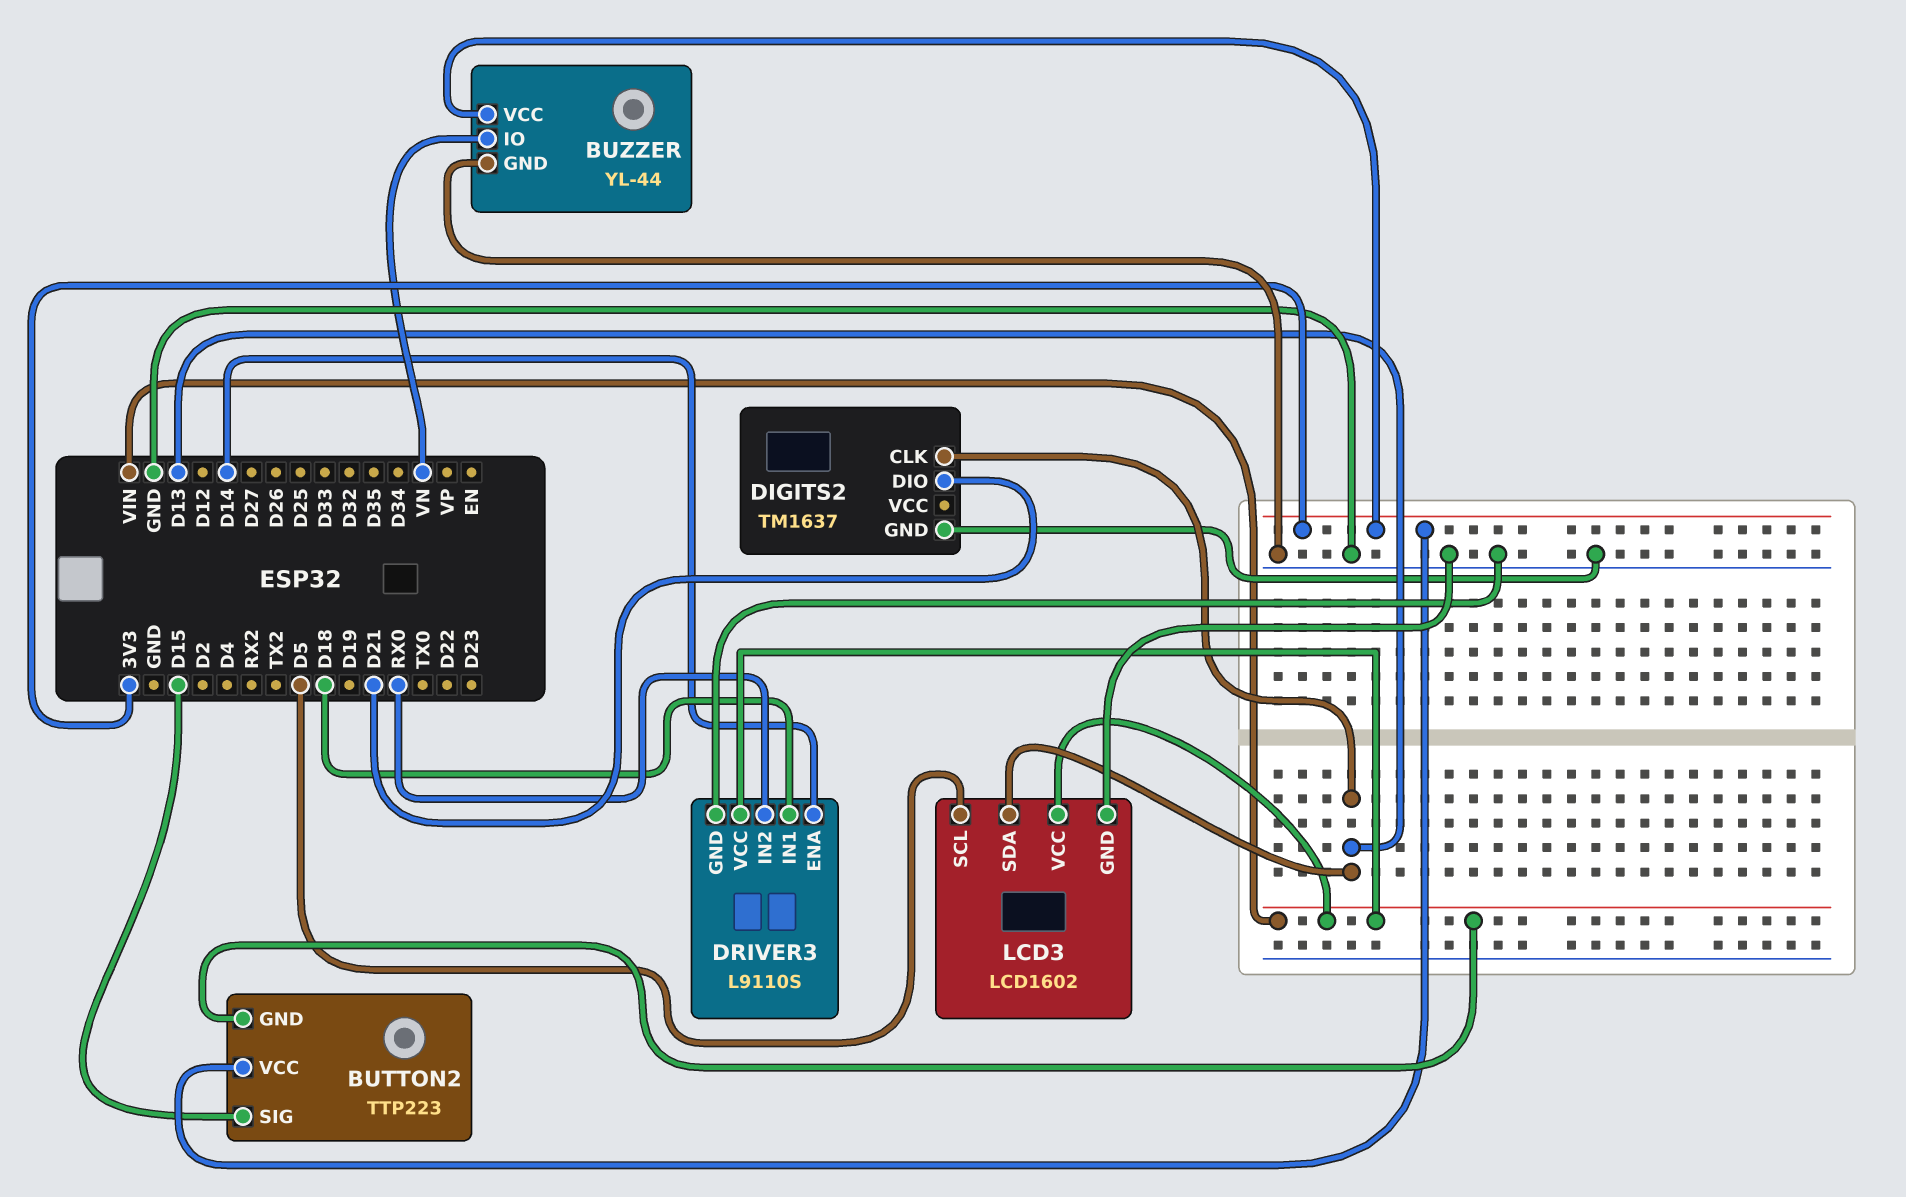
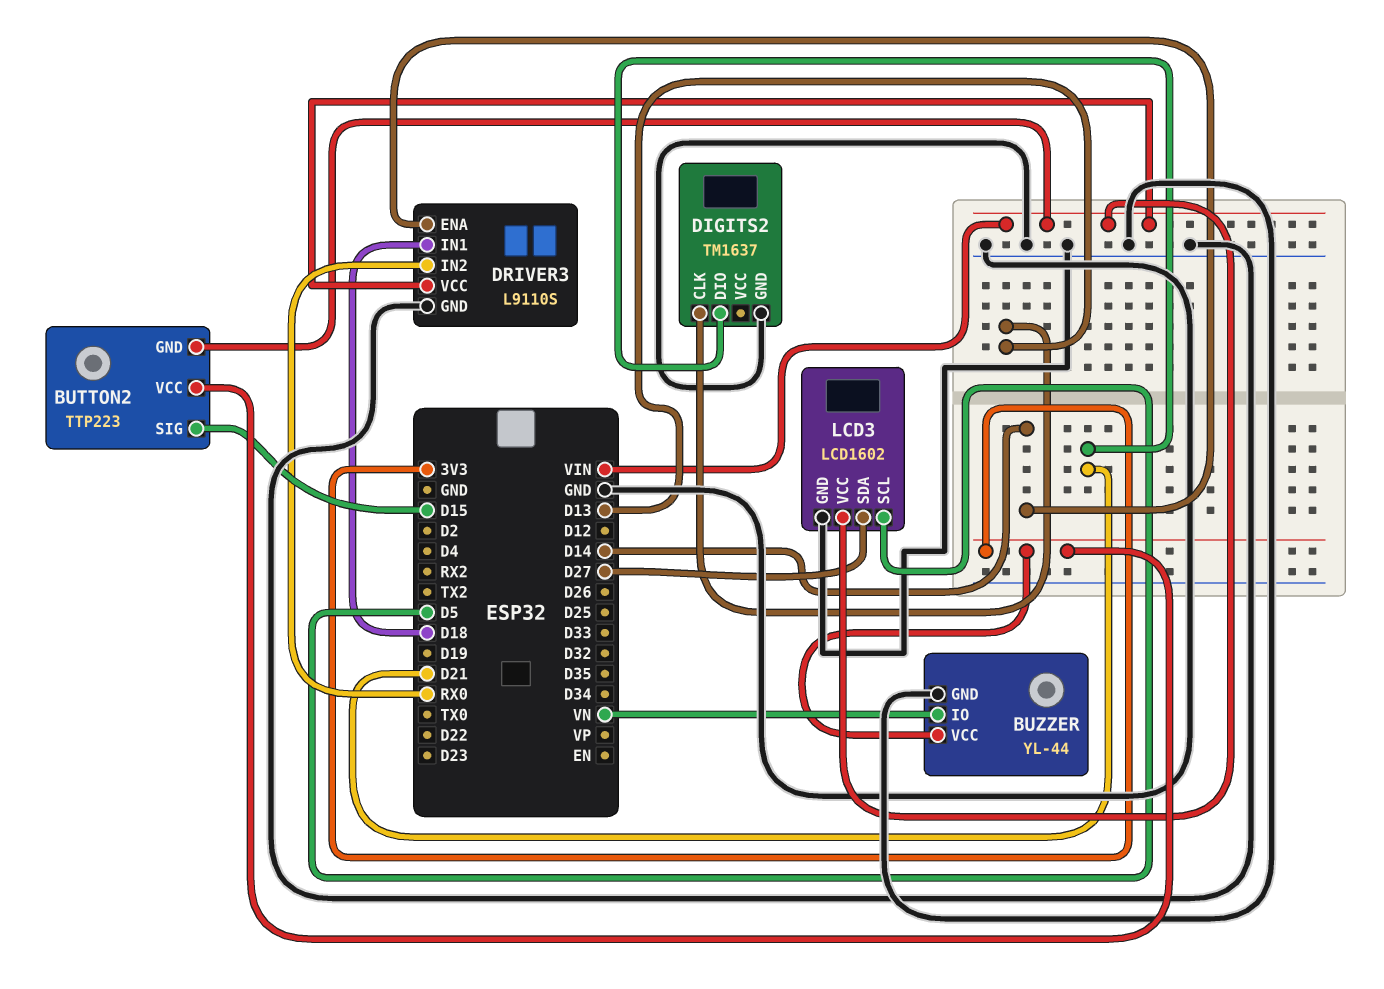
LCD3 pin SDA: D13 -> D27

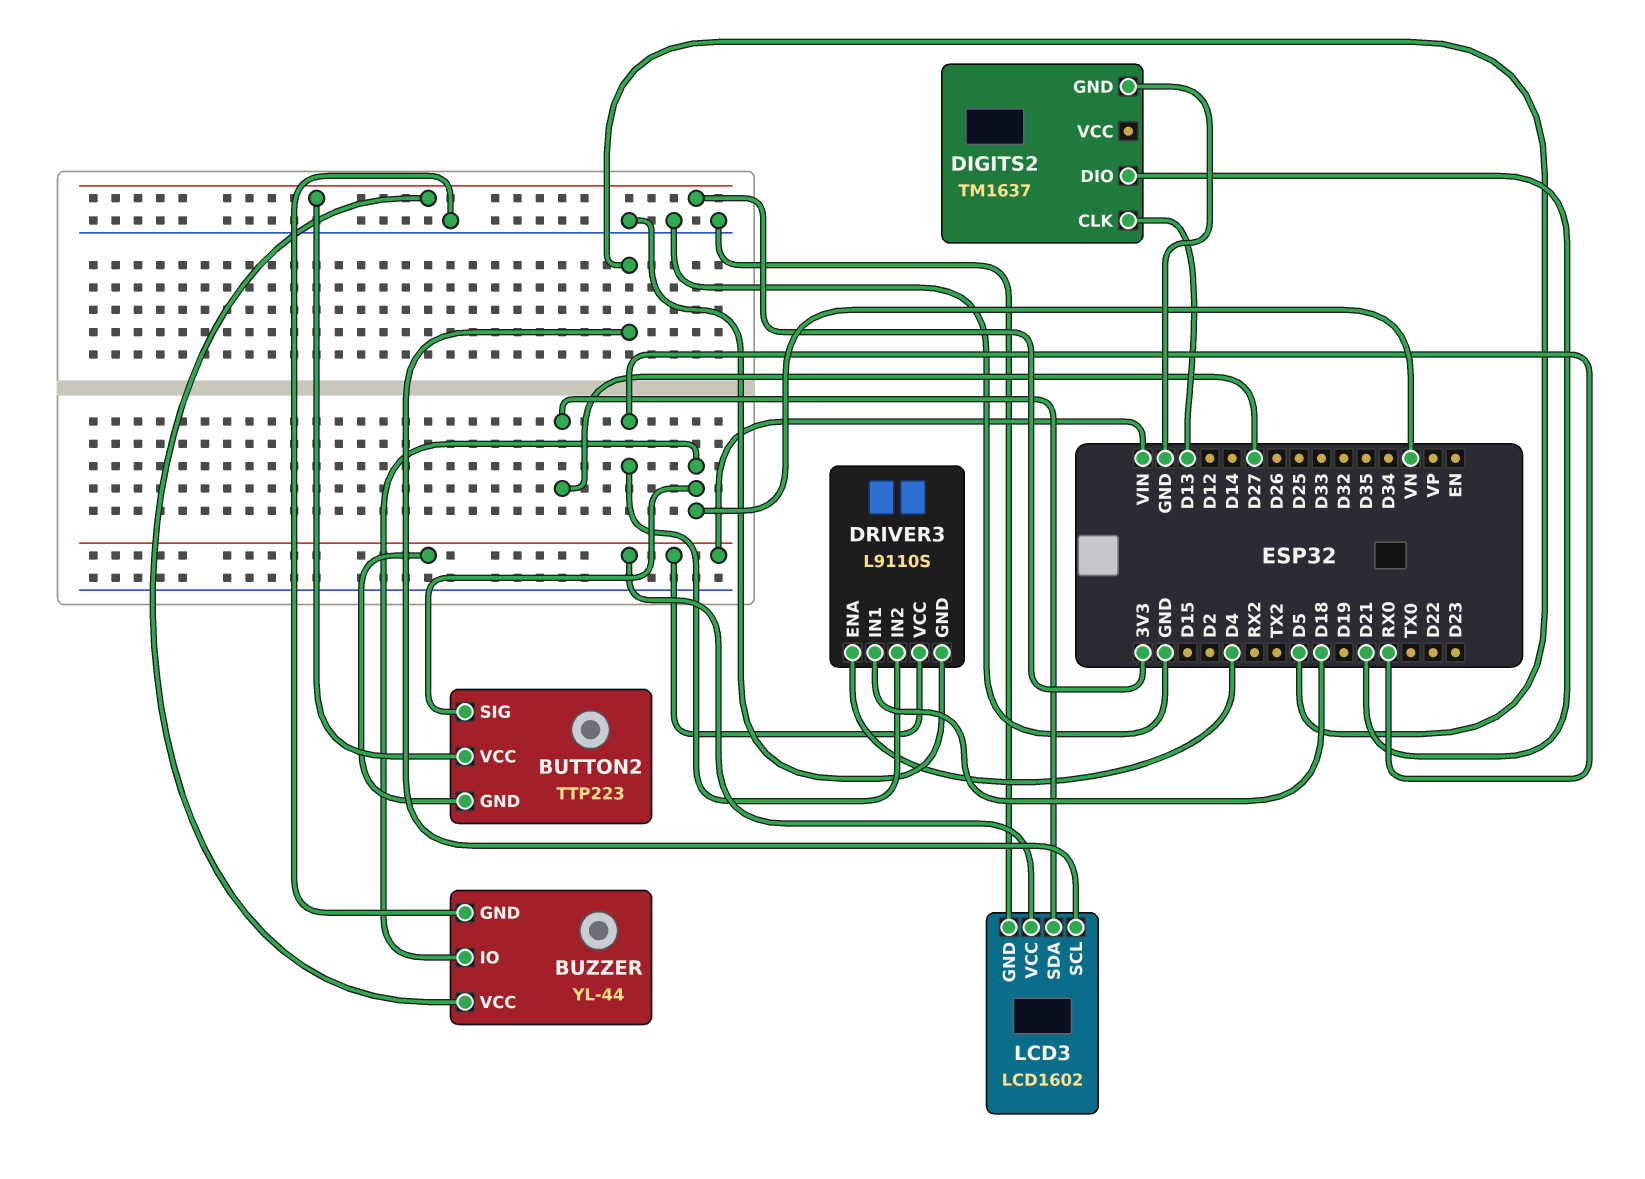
BUTTON2 pin SIG: D15 -> VN
DRIVER3 pin ENA: D14 -> D4

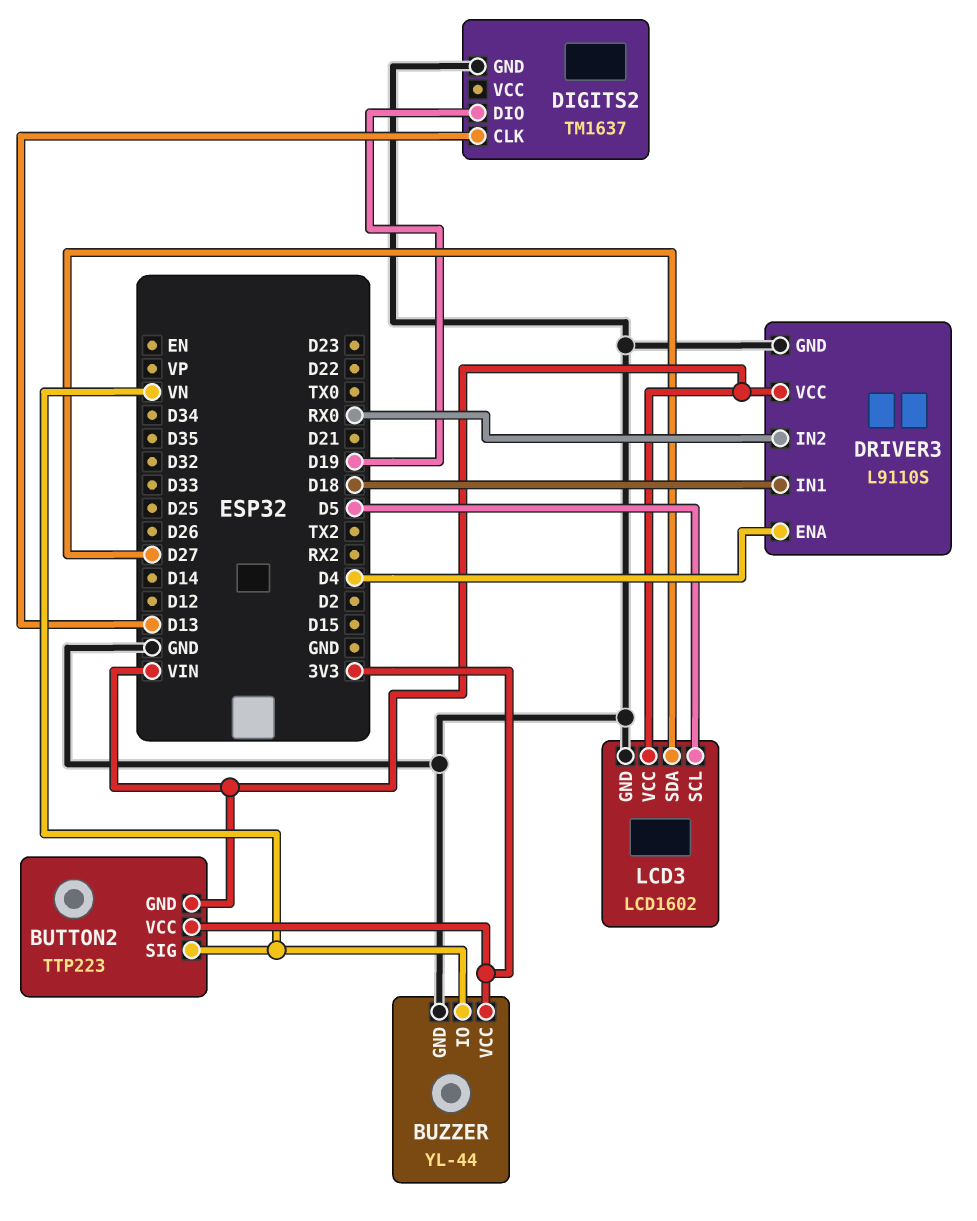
DIGITS2 pin DIO: D21 -> D19

